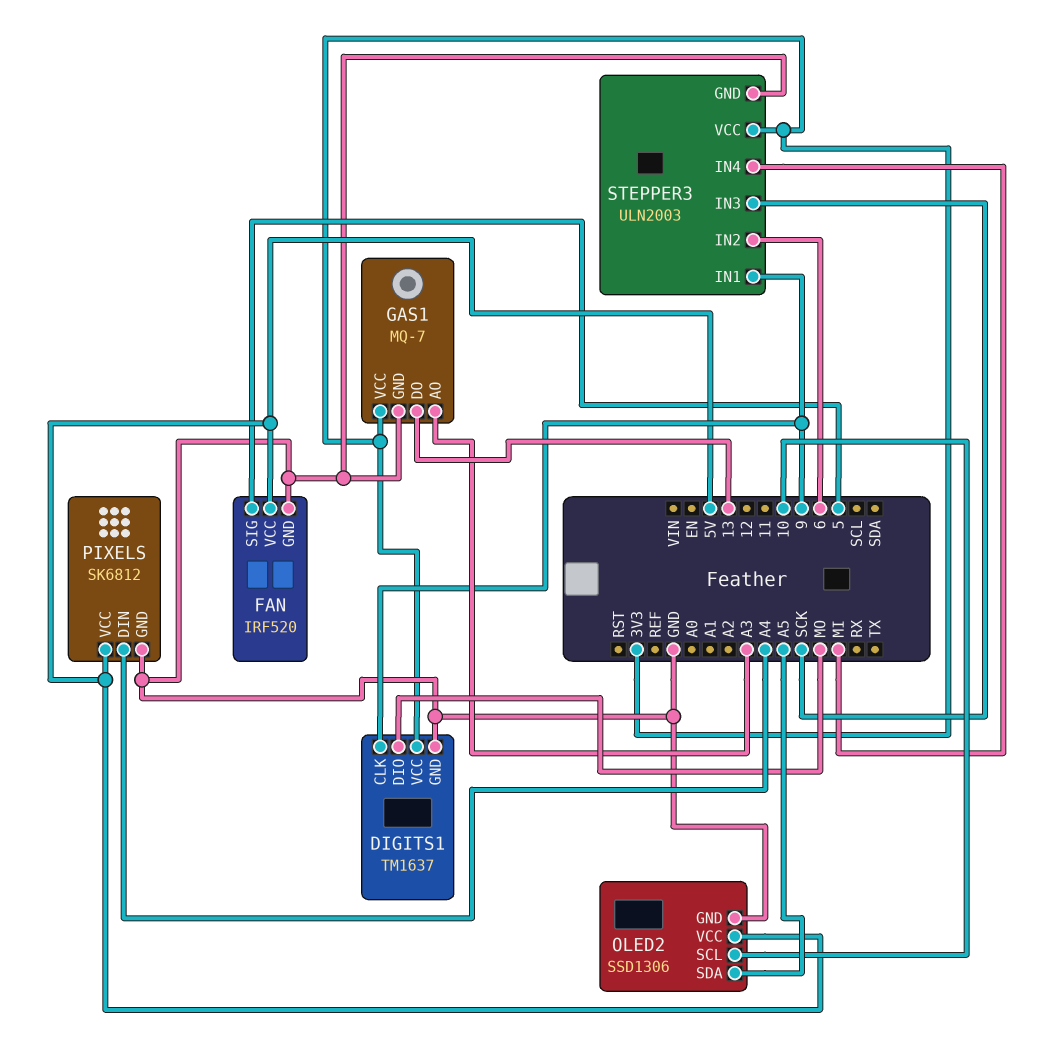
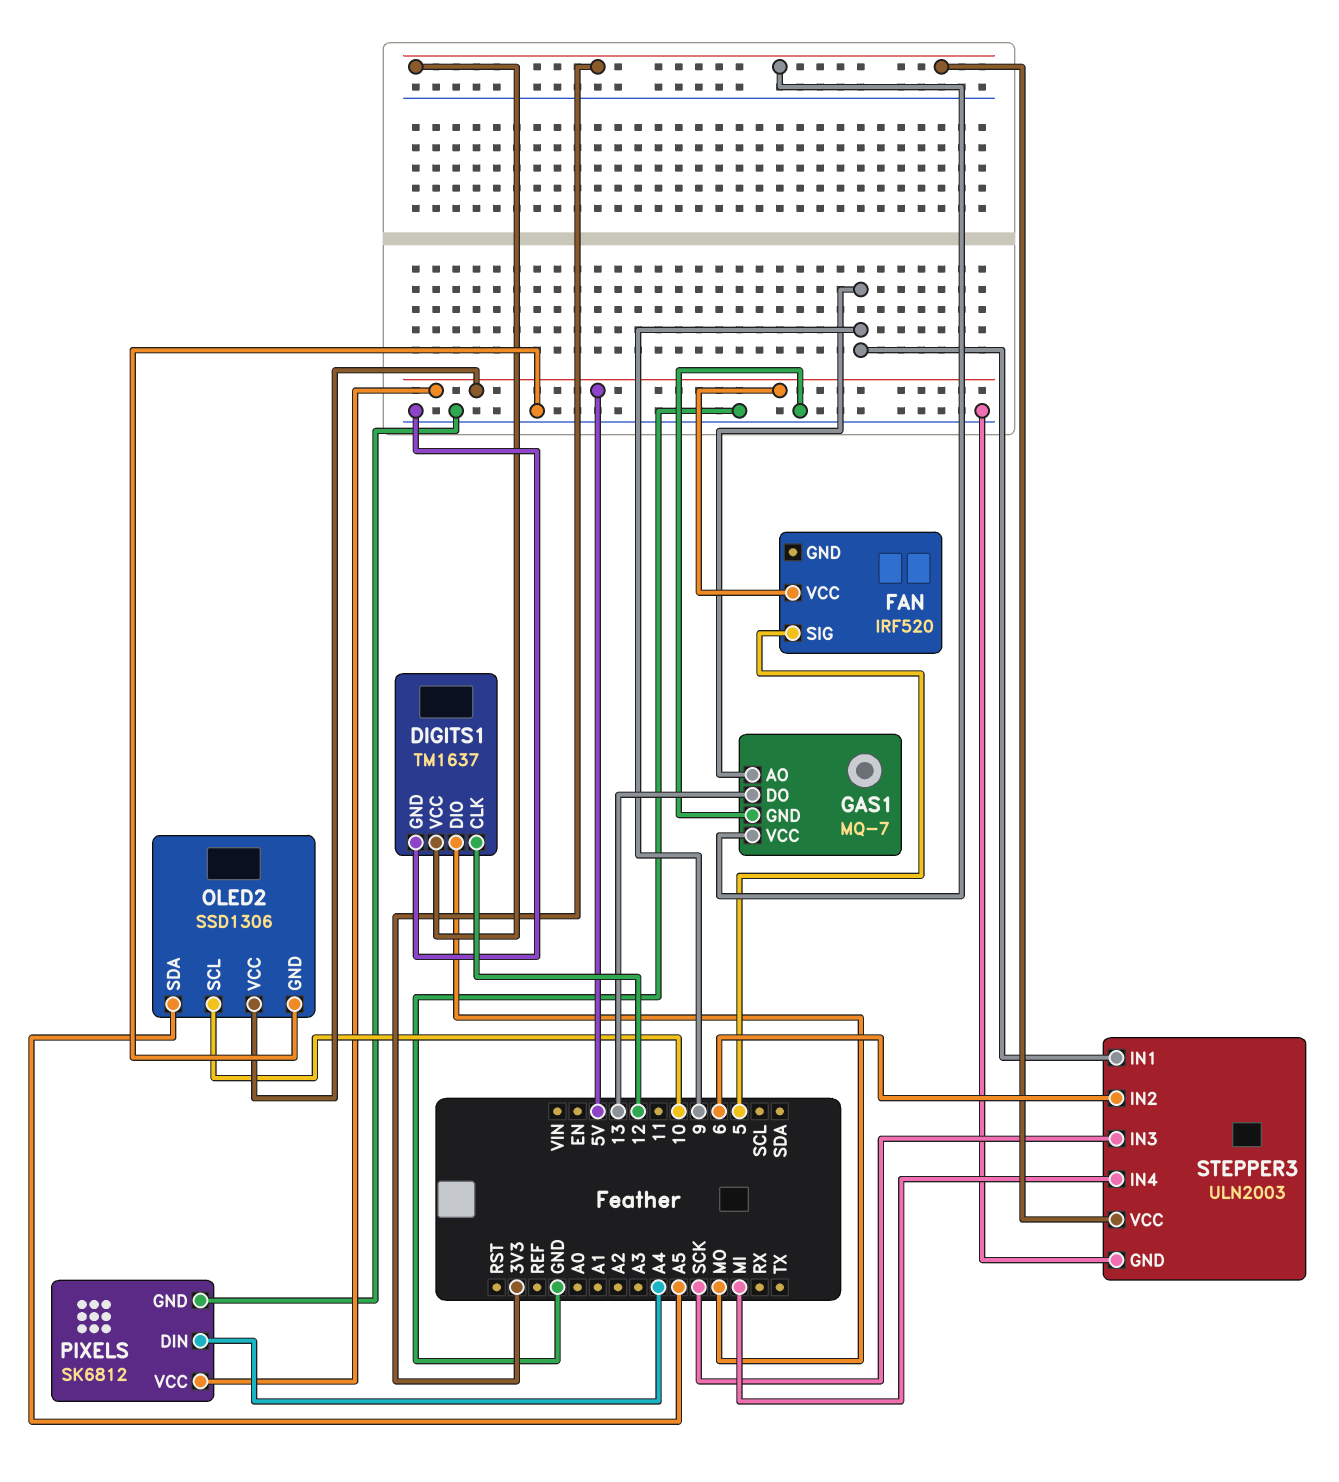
DIGITS1 pin CLK: 9 -> 12
FAN pin GND: GND -> none
GAS1 pin AO: A3 -> 9

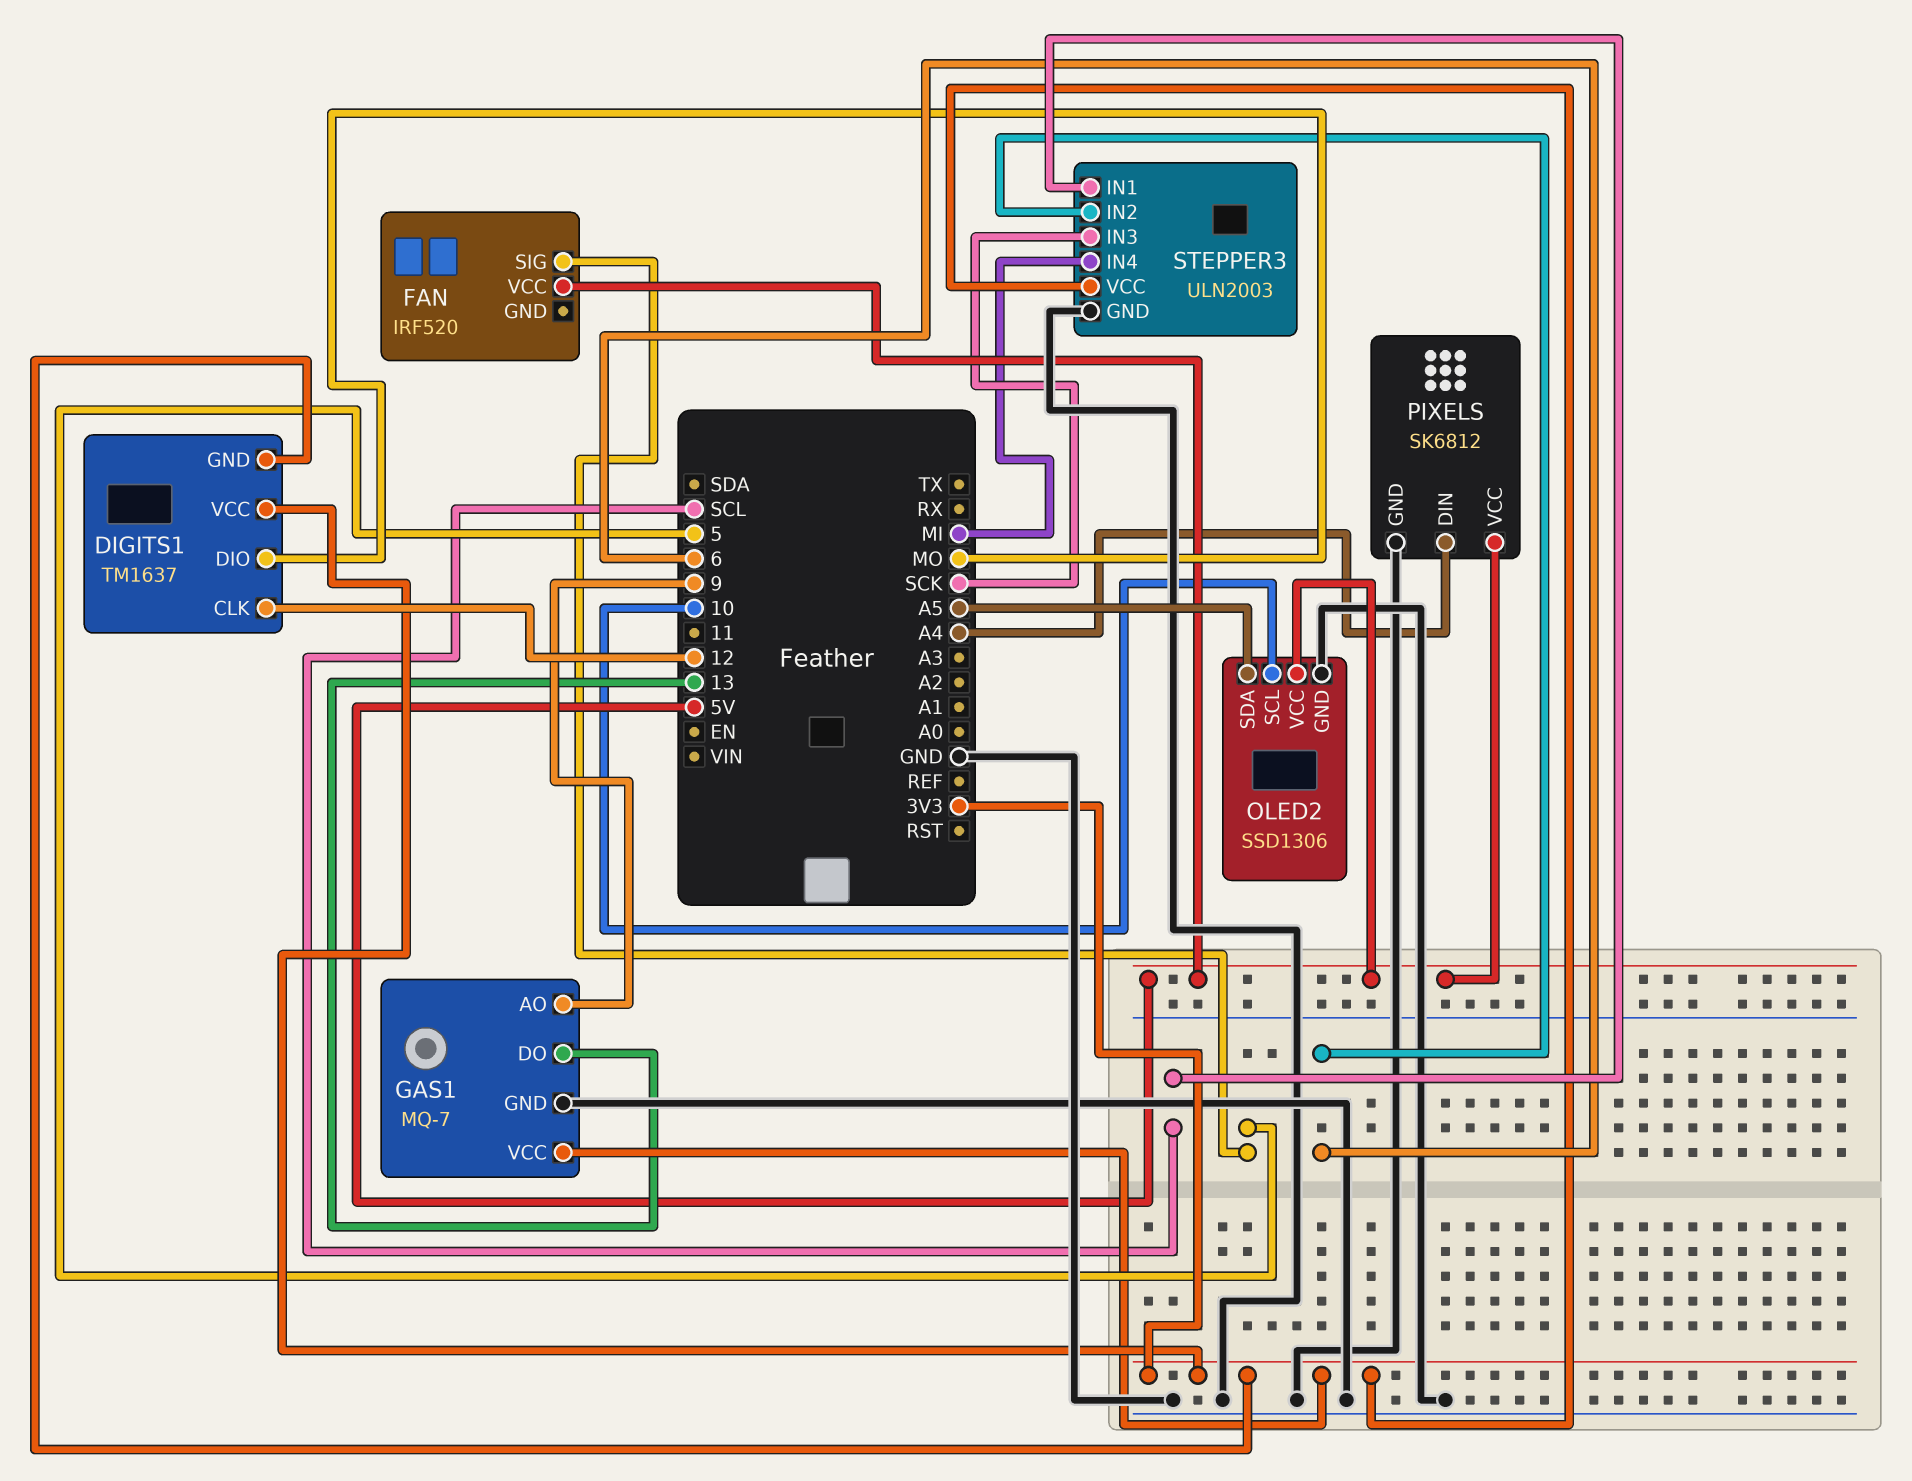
DIGITS1 pin GND: GND -> 3V3
STEPPER3 pin IN1: 9 -> SCL

